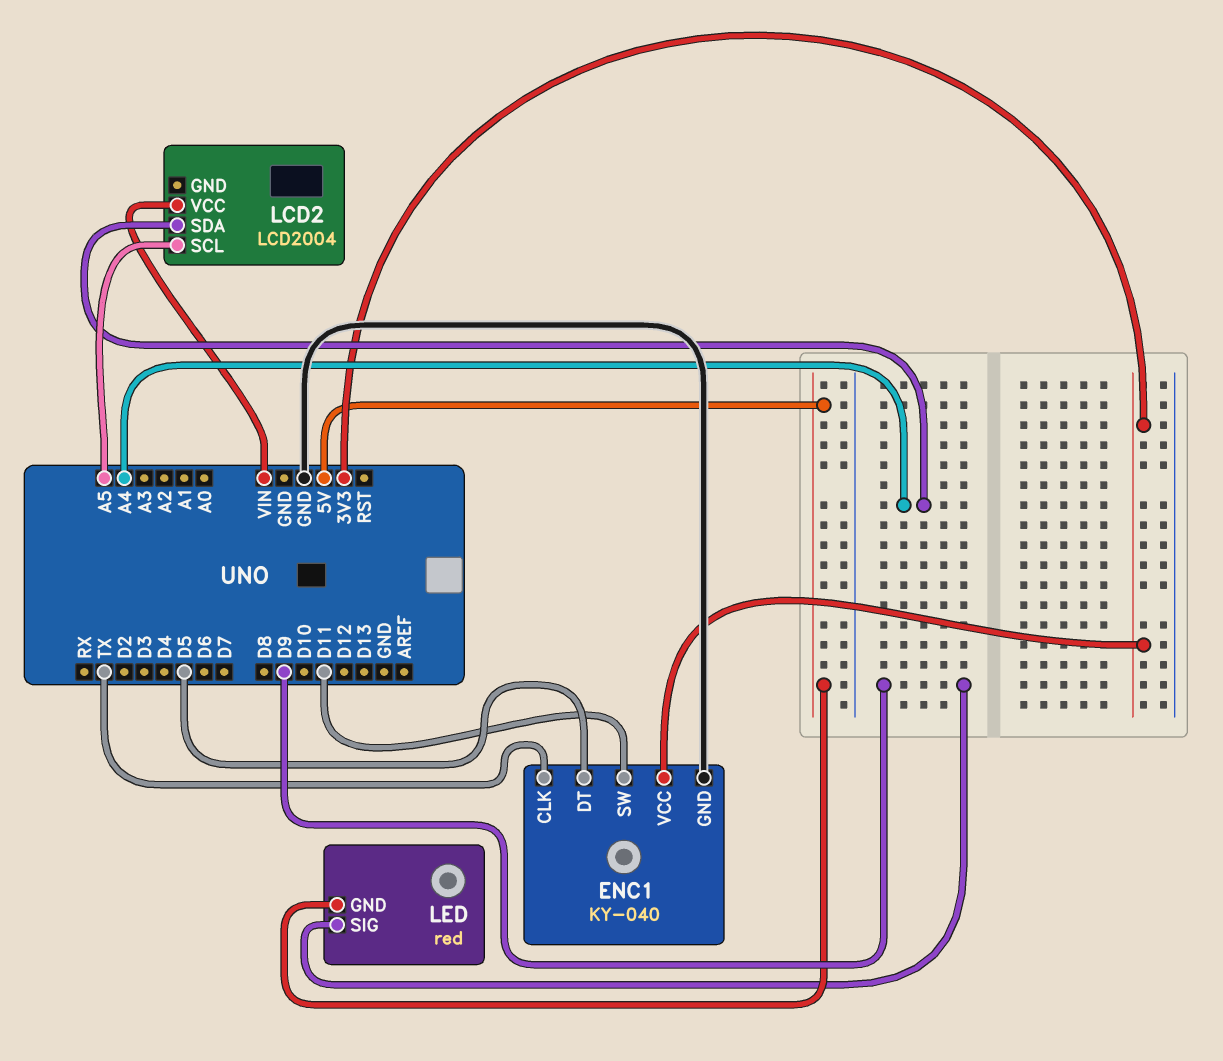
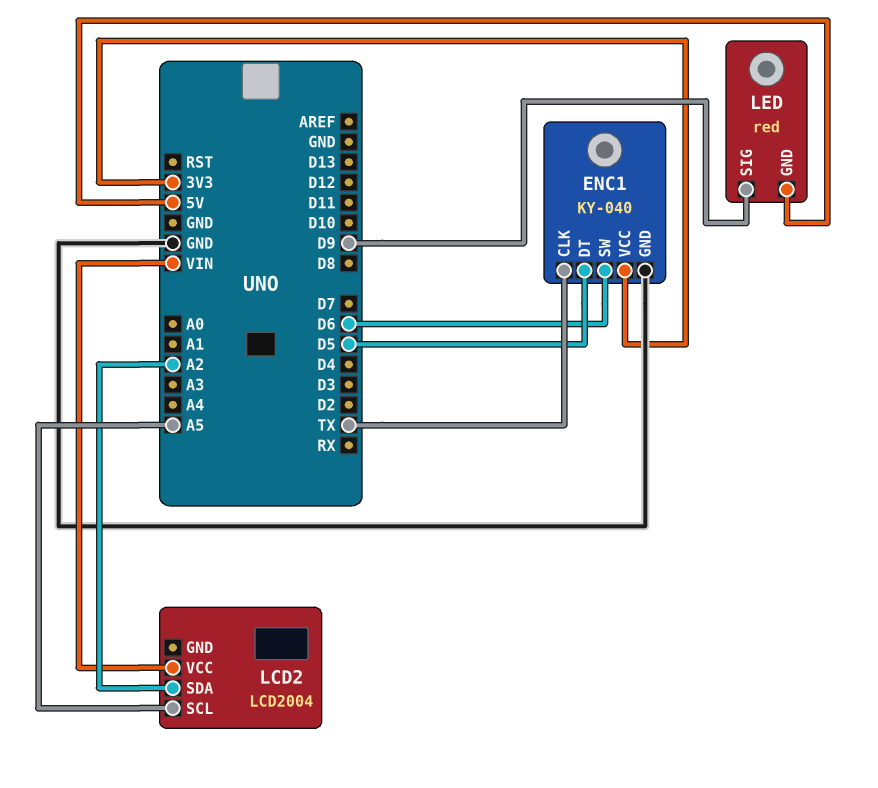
ENC1 pin SW: D11 -> D6
LCD2 pin SDA: A4 -> A2

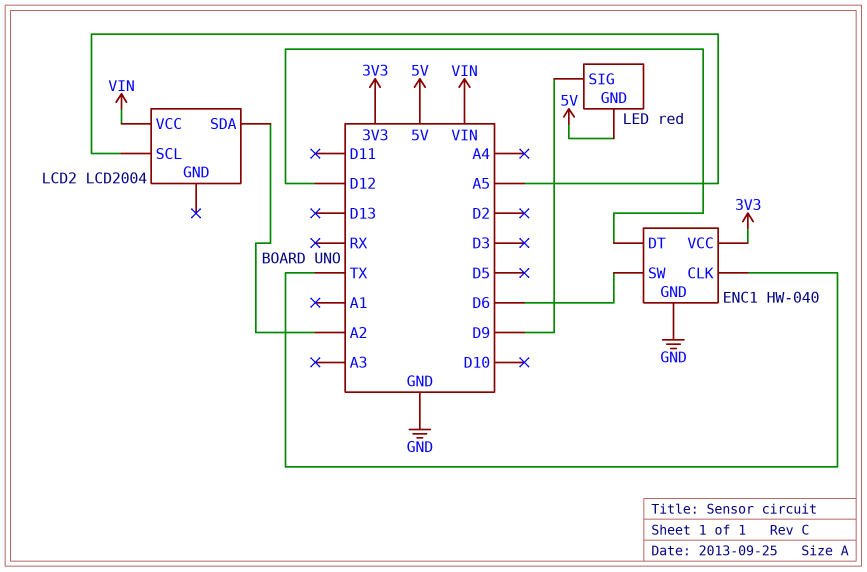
ENC1: KY-040 -> HW-040
ENC1 pin DT: D5 -> D12

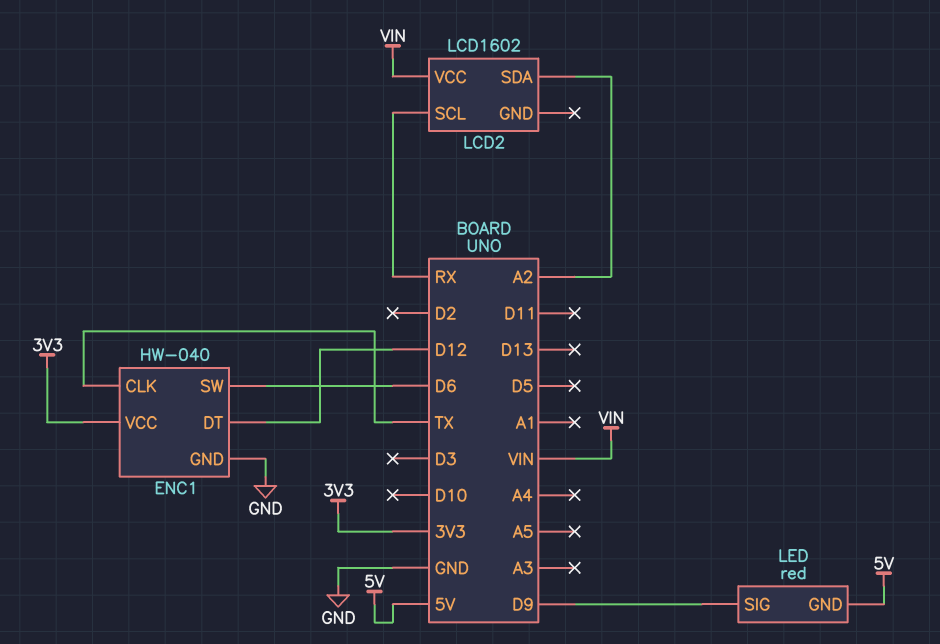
LCD2: LCD2004 -> LCD1602
LCD2 pin SCL: A5 -> RX

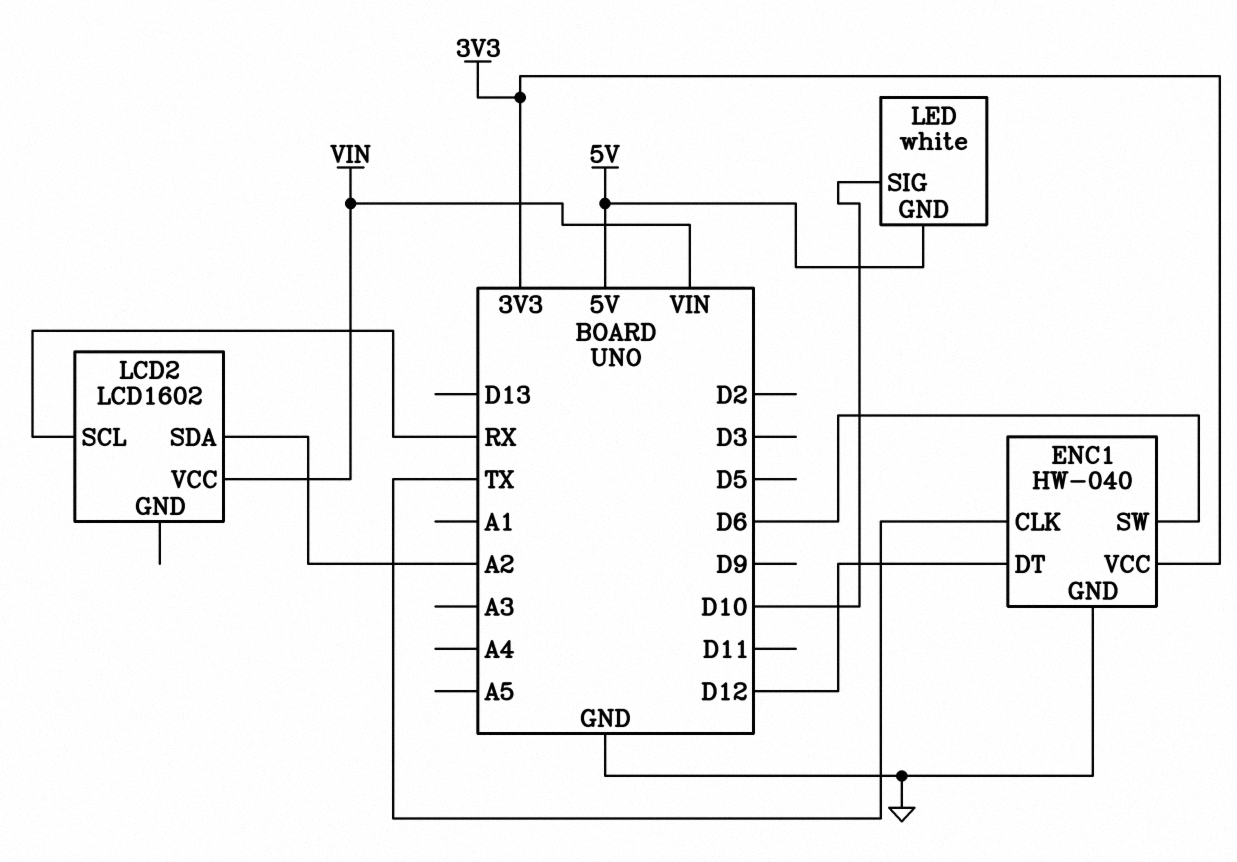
LED: red -> white
LED pin SIG: D9 -> D10

